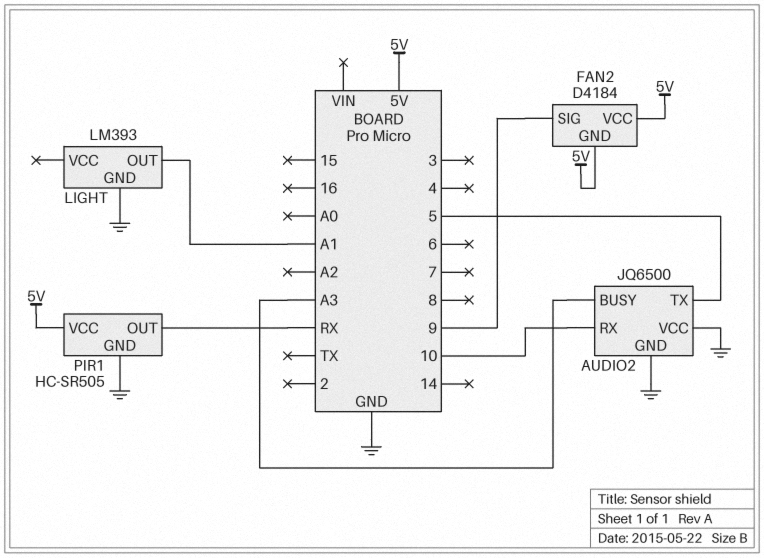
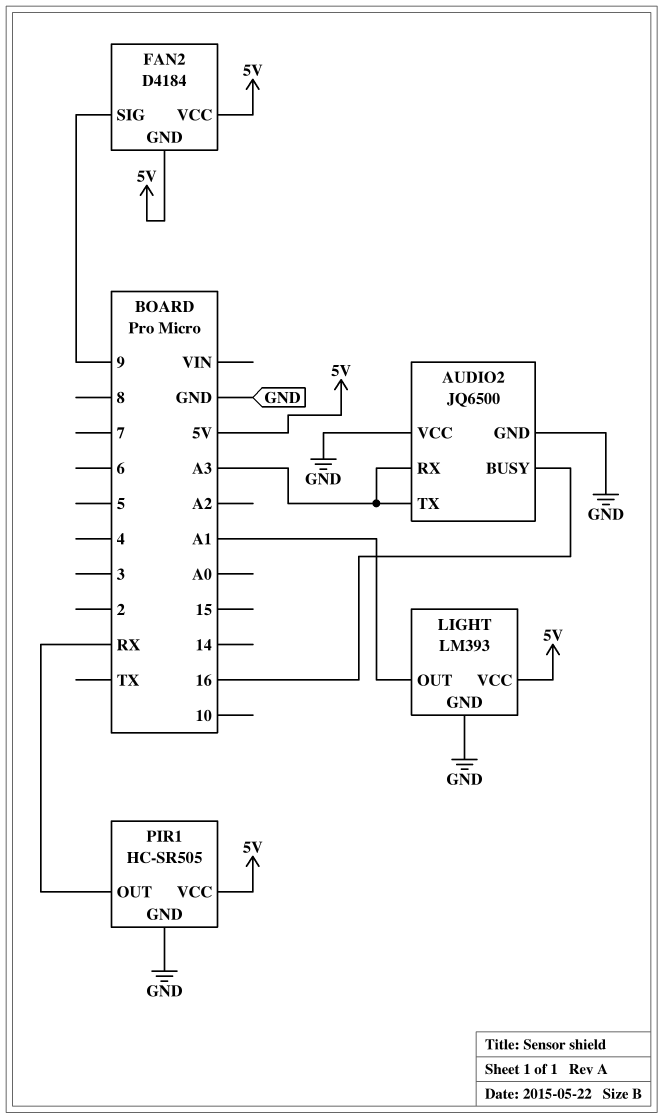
AUDIO2 pin BUSY: A3 -> 16
AUDIO2 pin RX: 10 -> A3
AUDIO2 pin TX: 5 -> A3
LIGHT pin VCC: none -> 5V

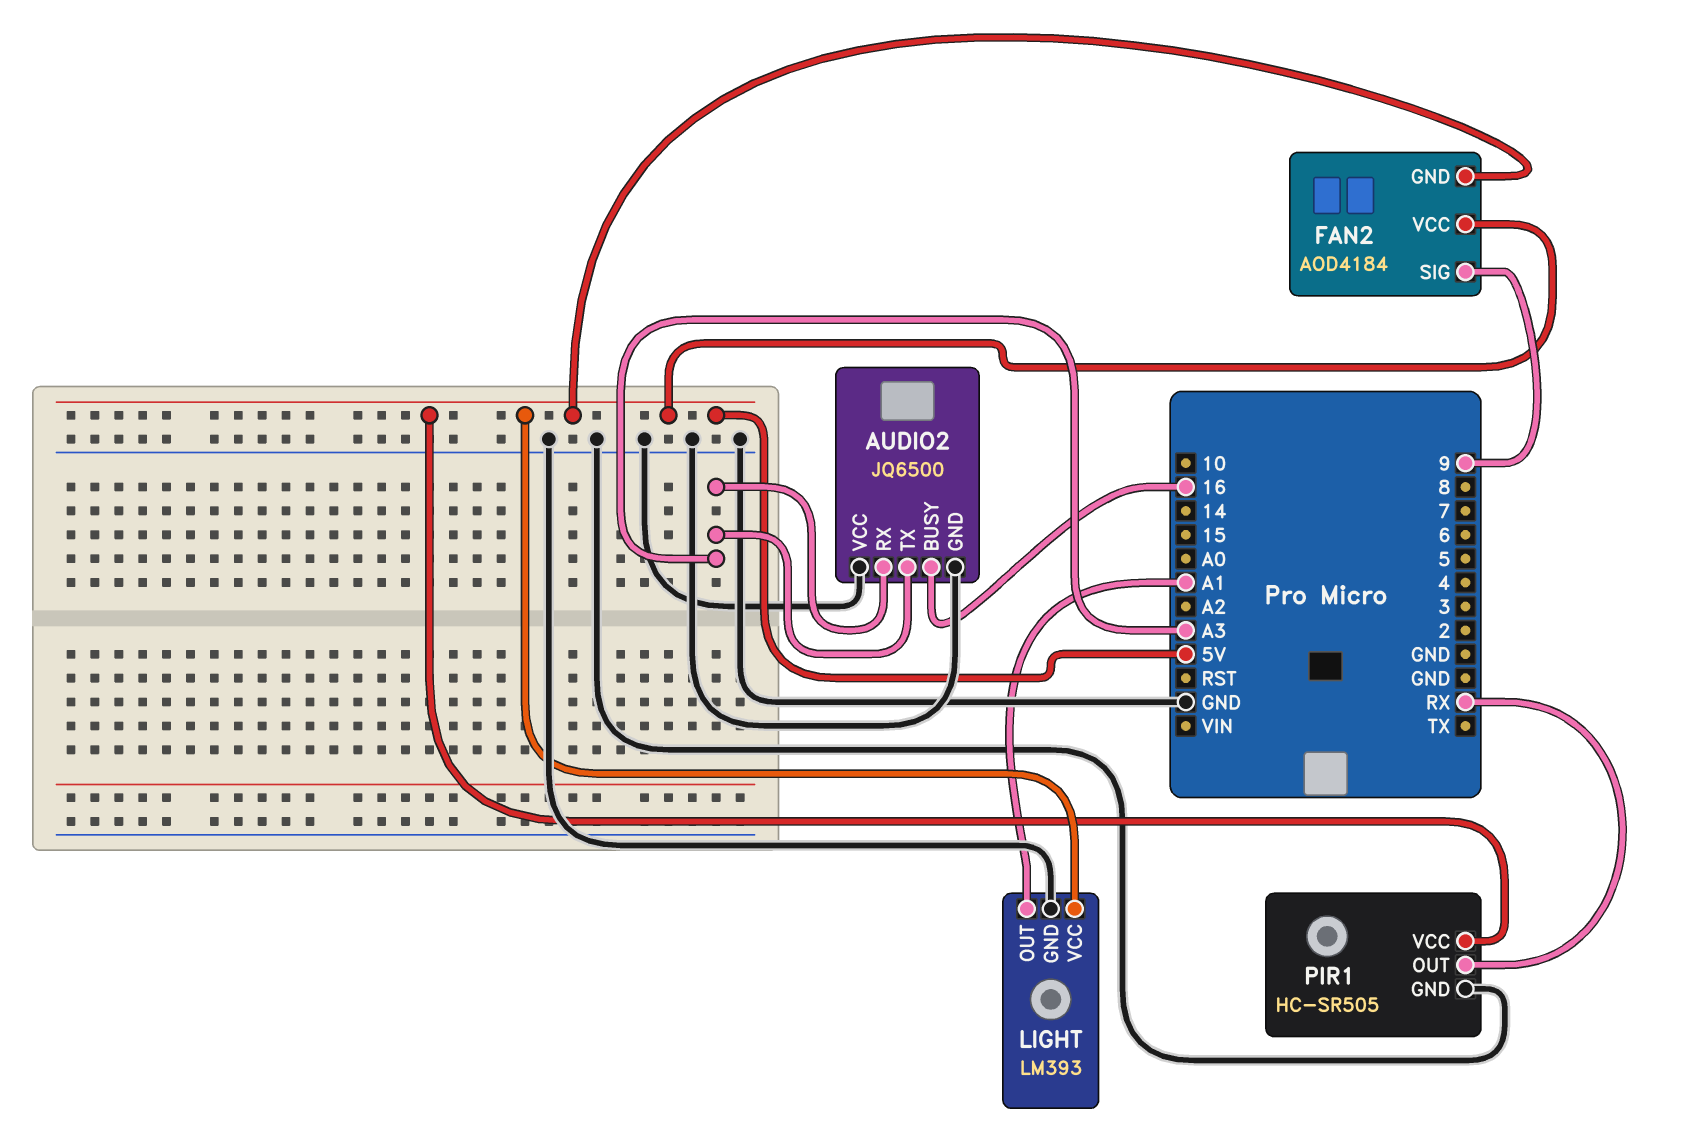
FAN2: D4184 -> AOD4184

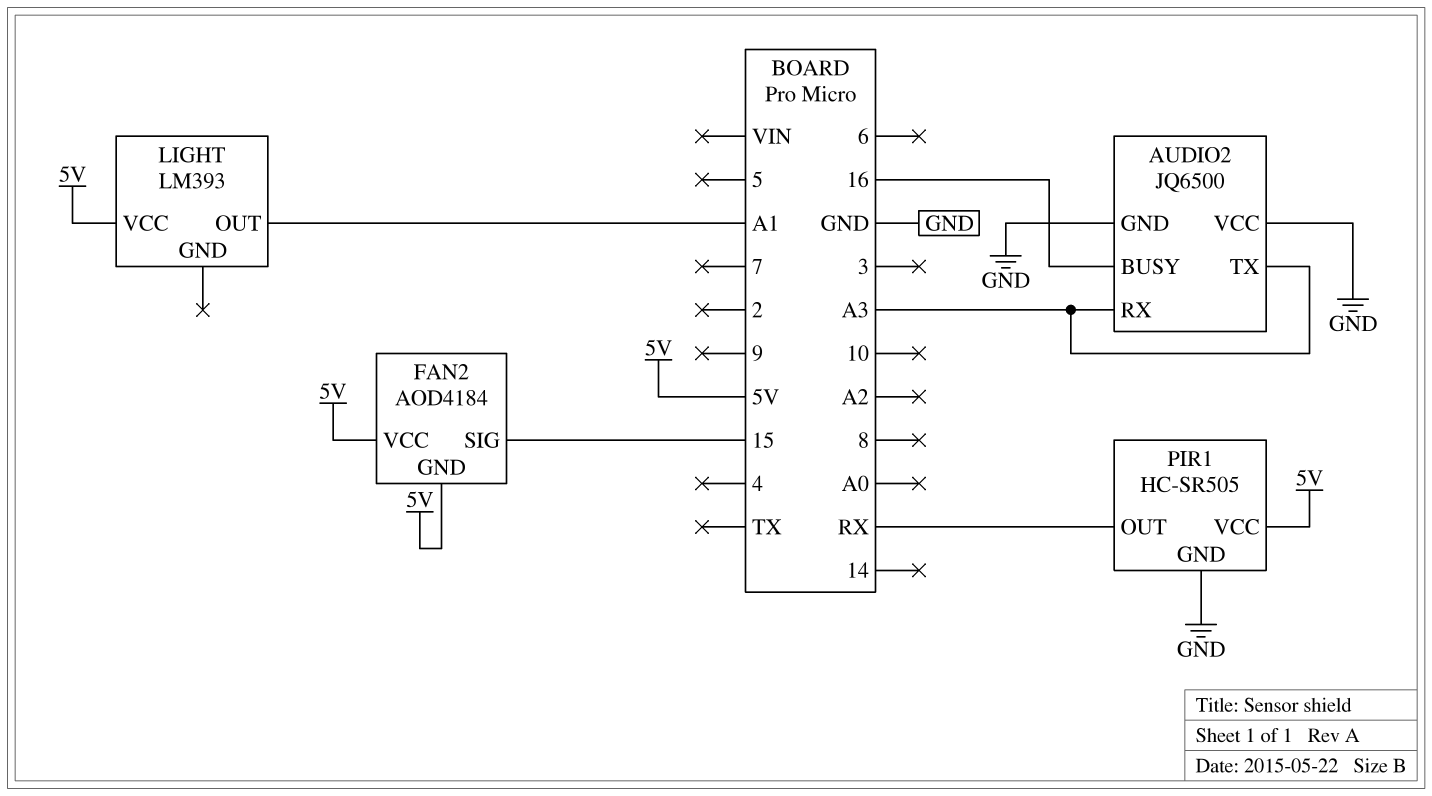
FAN2 pin SIG: 9 -> 15
LIGHT pin GND: GND -> none

